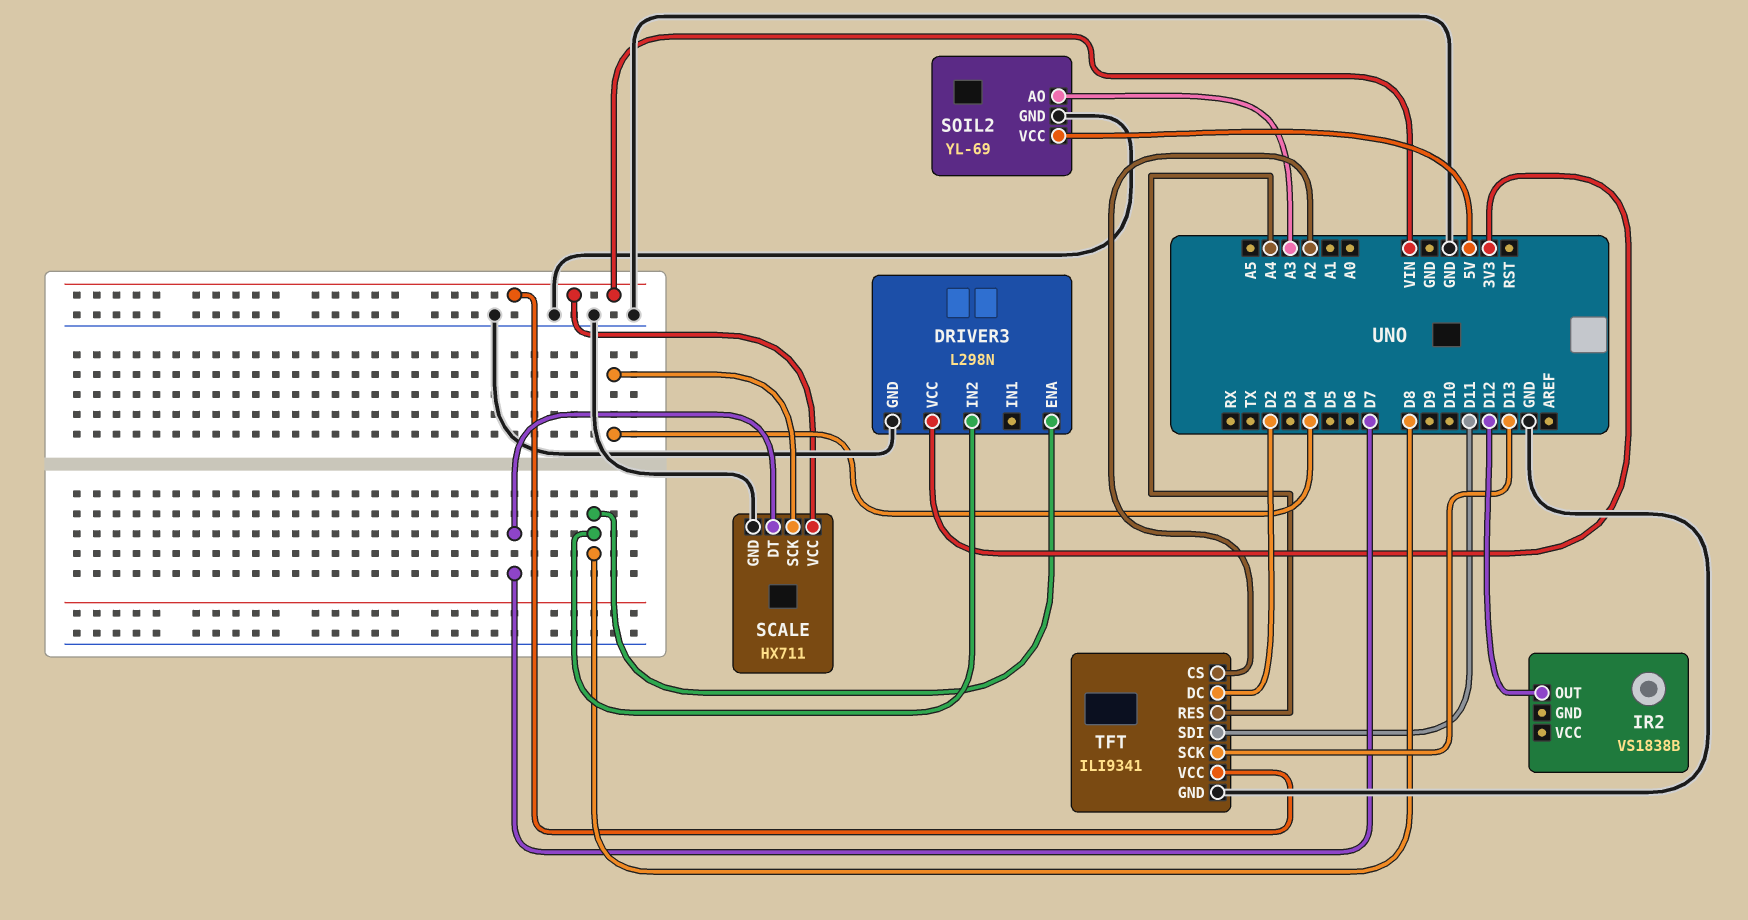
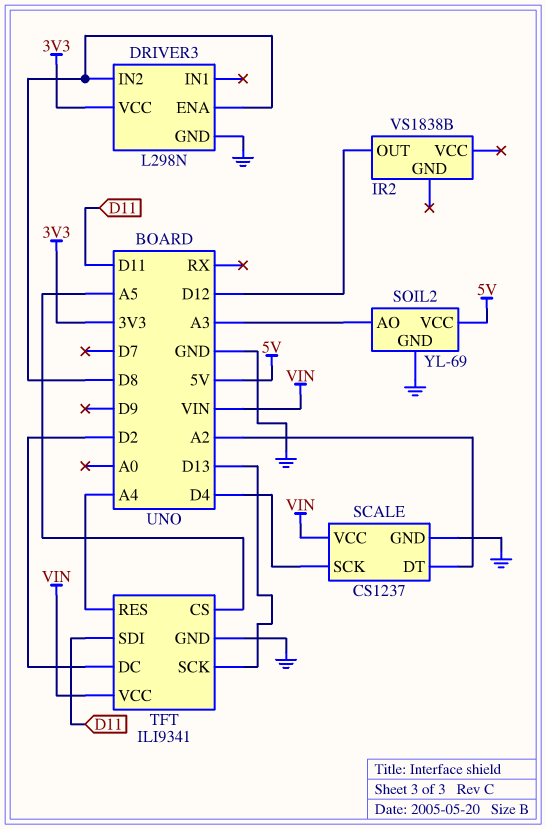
SCALE: HX711 -> CS1237
SCALE pin DT: D7 -> A2
TFT pin CS: A2 -> A5

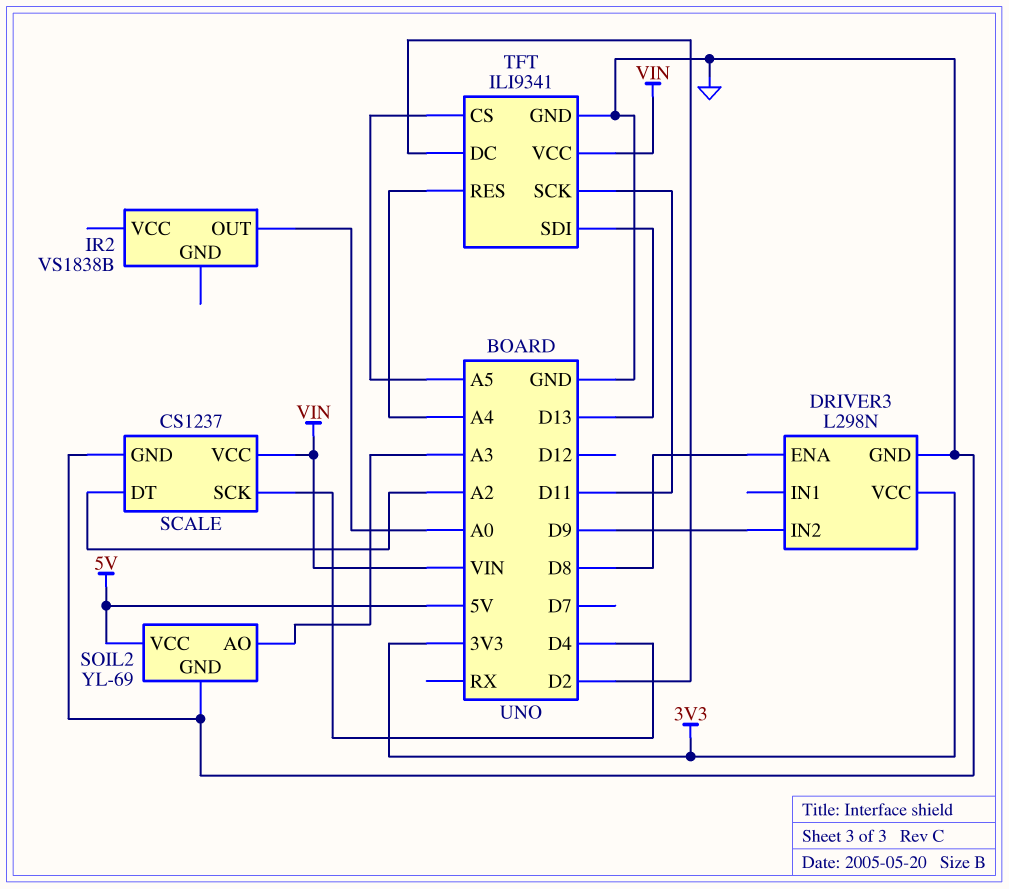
DRIVER3 pin IN2: D8 -> D9
IR2 pin OUT: D12 -> A0
TFT pin SCK: D13 -> D11
TFT pin SDI: D11 -> D13

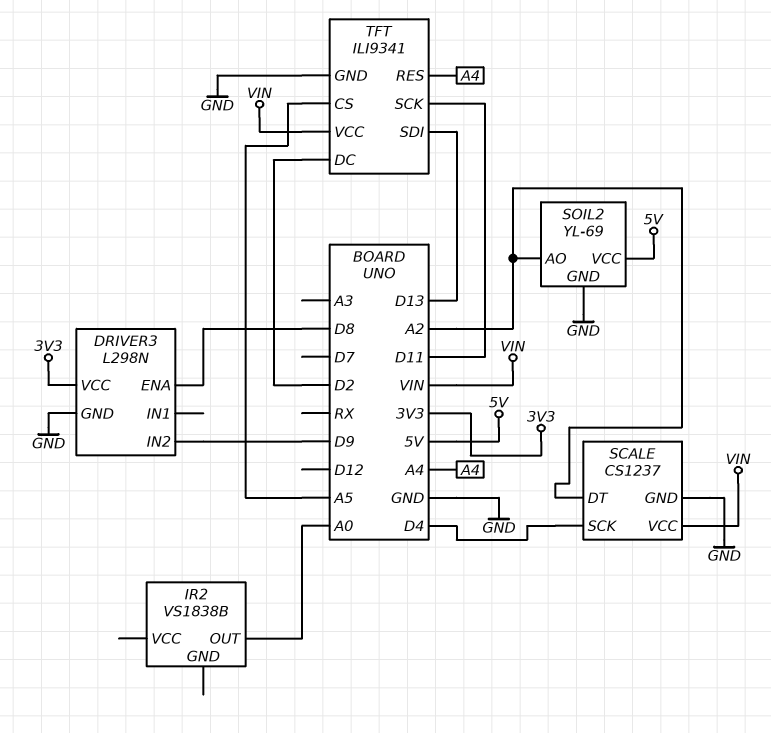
SOIL2 pin AO: A3 -> A2

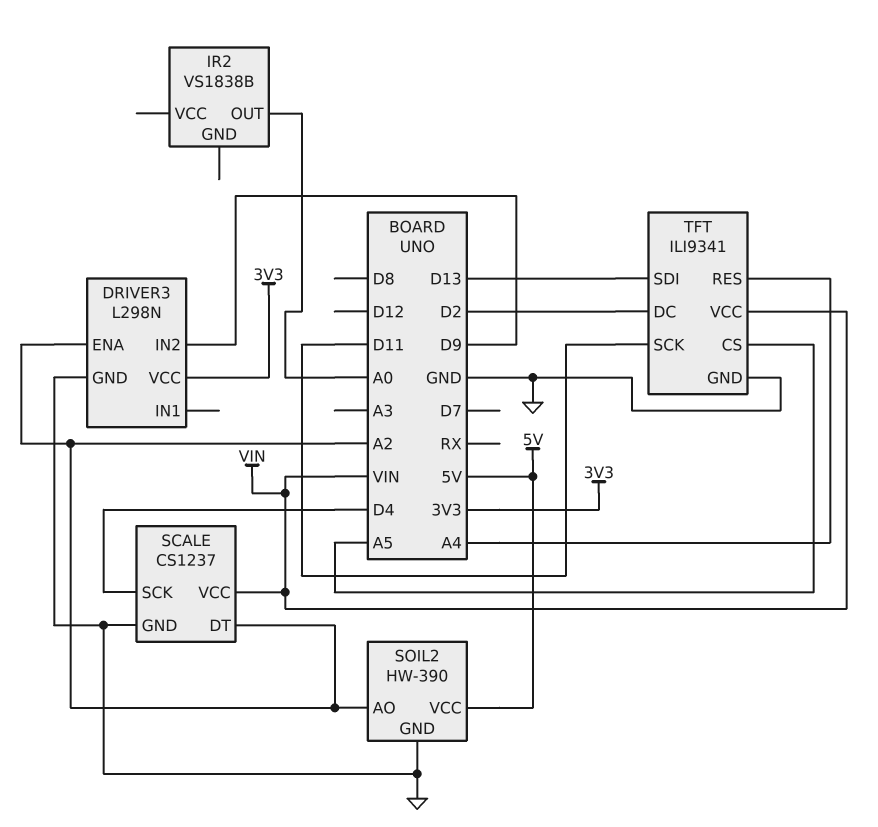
DRIVER3 pin ENA: D8 -> A2
SOIL2: YL-69 -> HW-390

